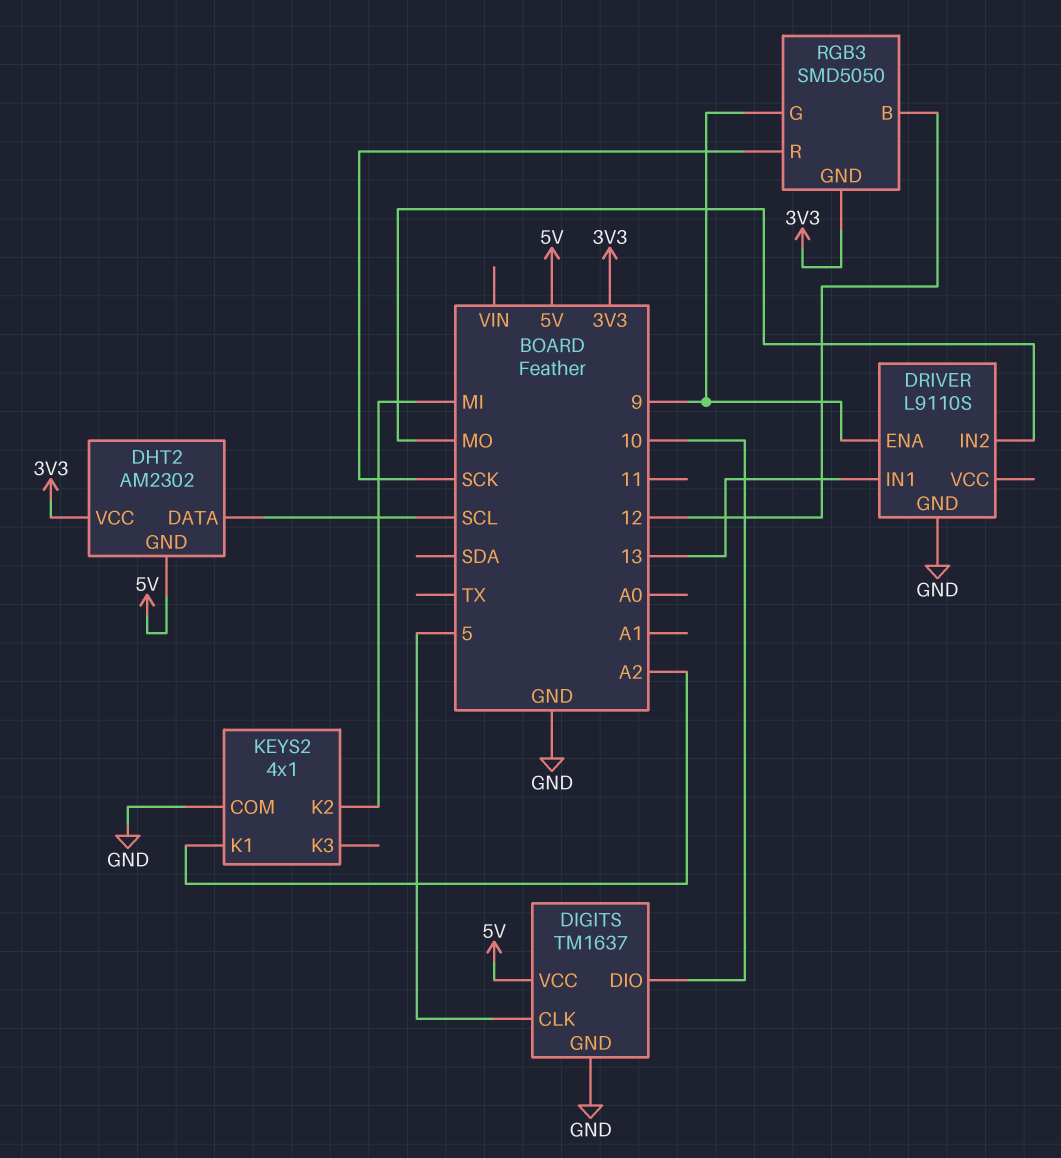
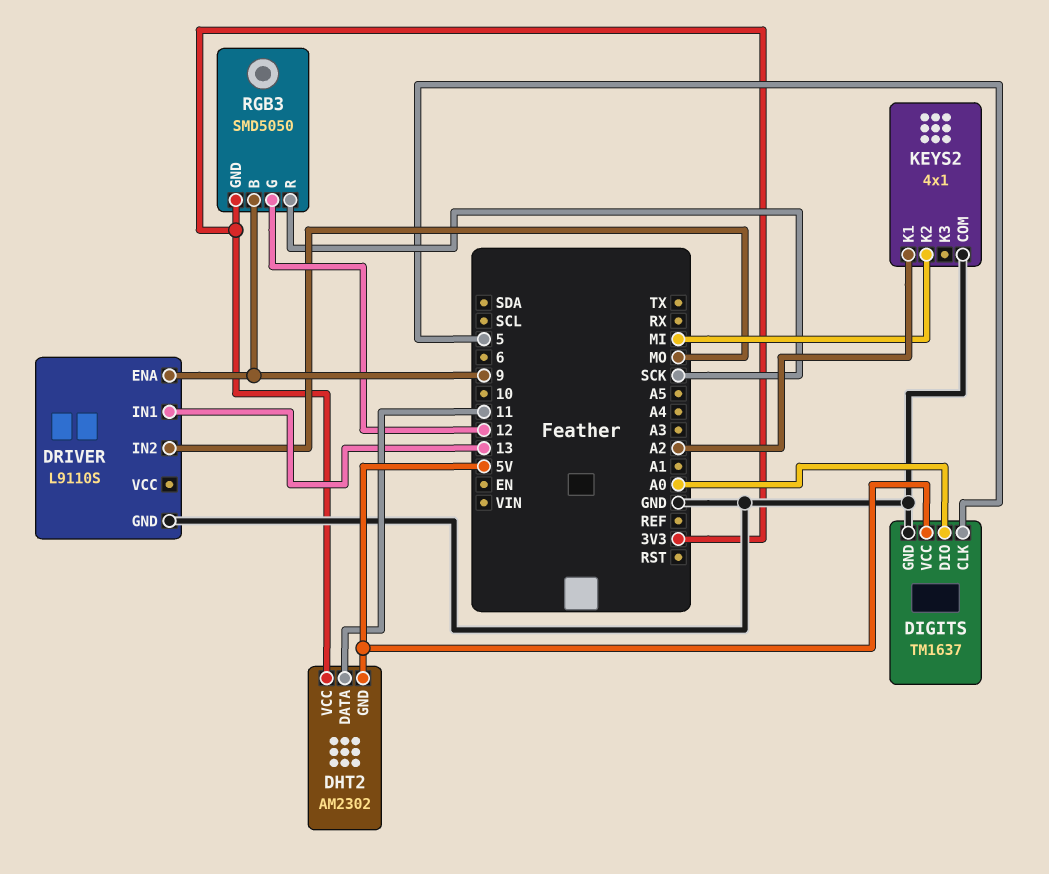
DHT2 pin DATA: SCL -> 11
DIGITS pin DIO: 10 -> A0
RGB3 pin B: 12 -> 9
RGB3 pin G: 9 -> 12

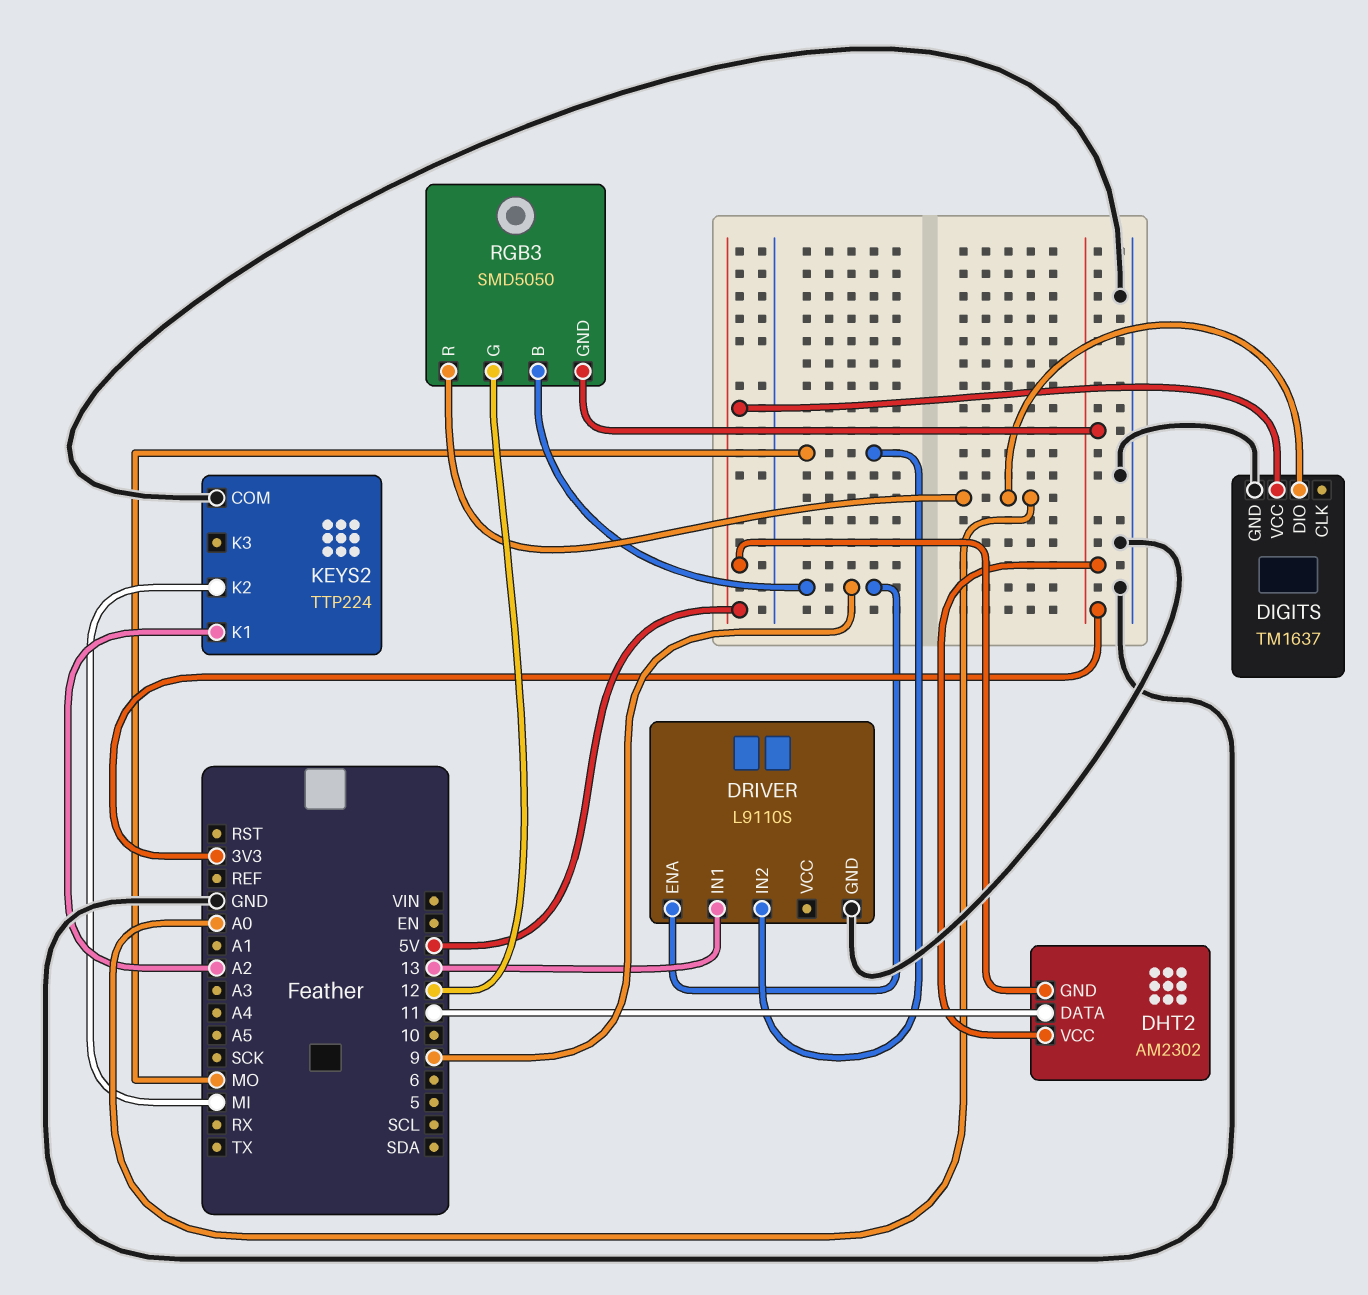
DIGITS pin CLK: 5 -> none
KEYS2: 4x1 -> TTP224
RGB3 pin R: SCK -> A0

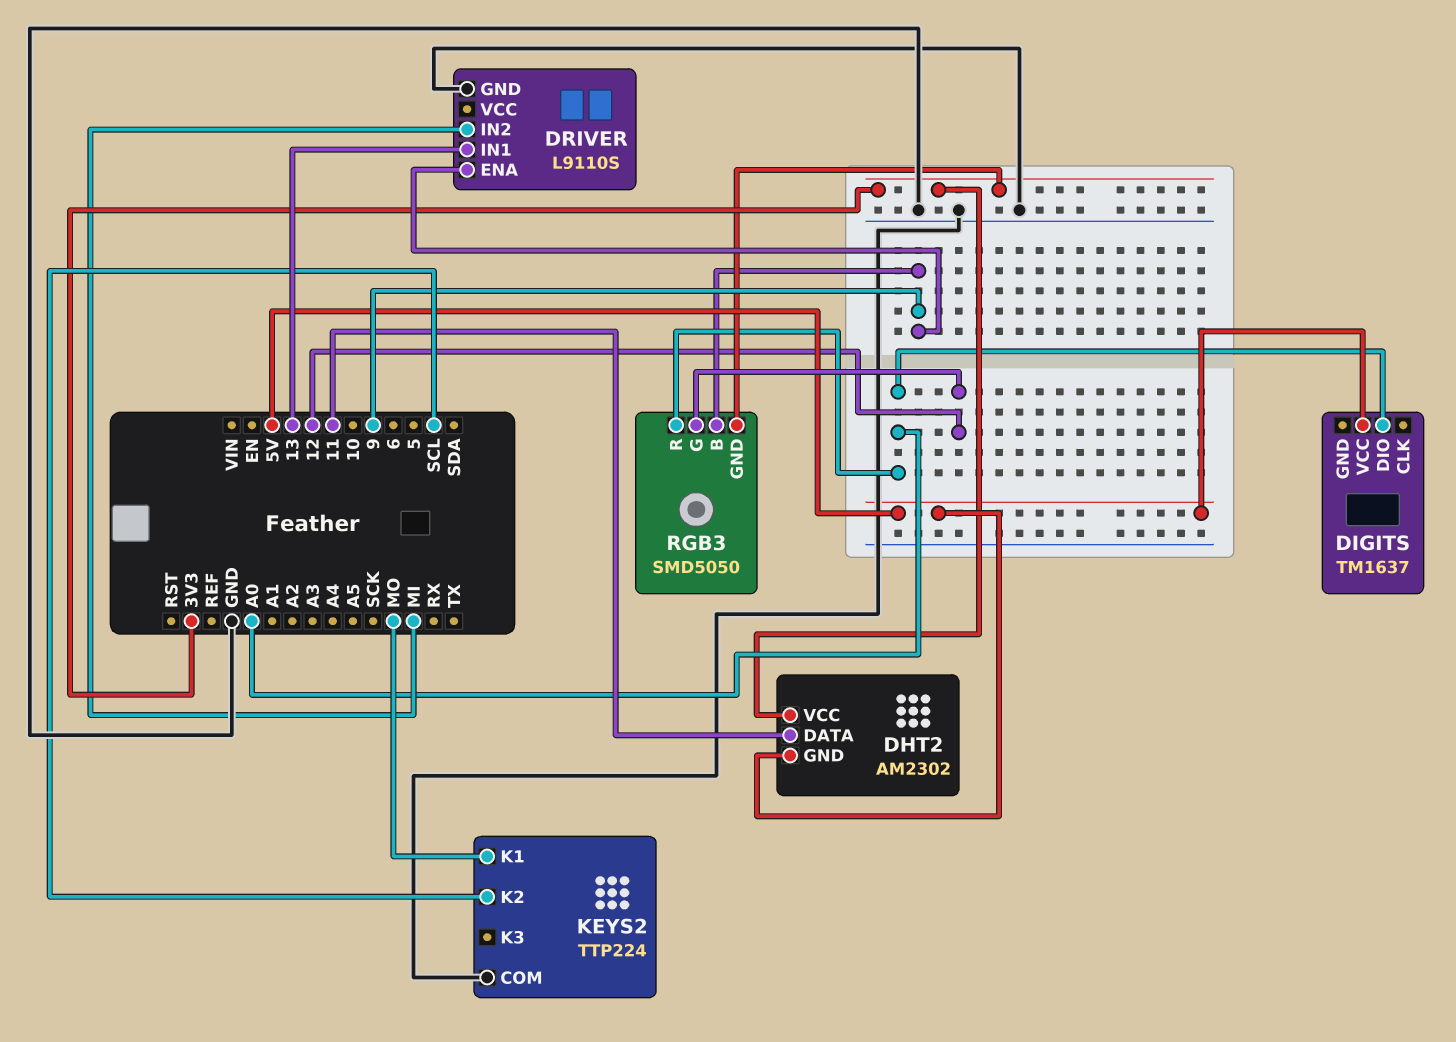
DIGITS pin GND: GND -> none
DRIVER pin IN2: MO -> MI
KEYS2 pin K1: A2 -> MO
KEYS2 pin K2: MI -> SCL

